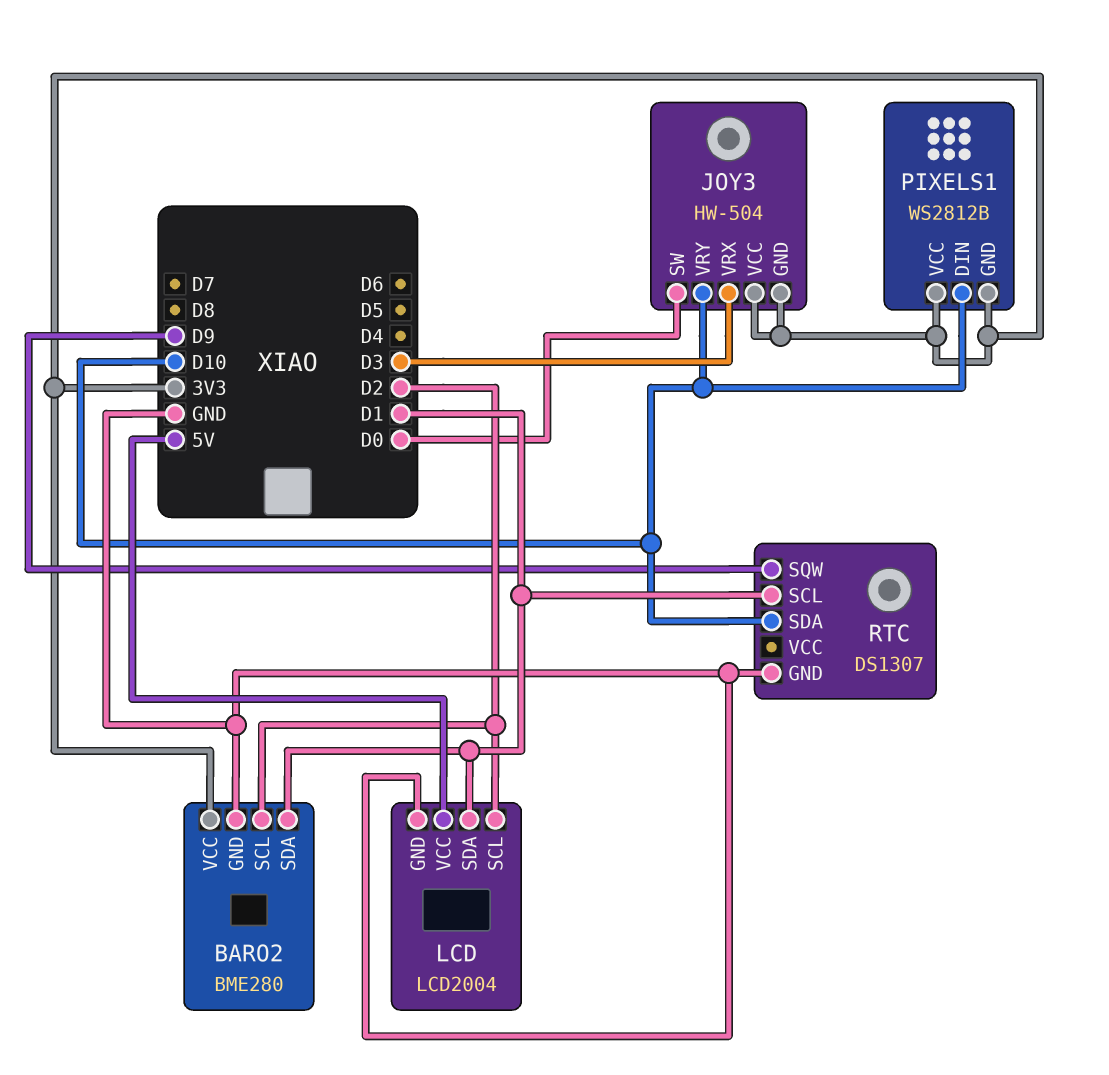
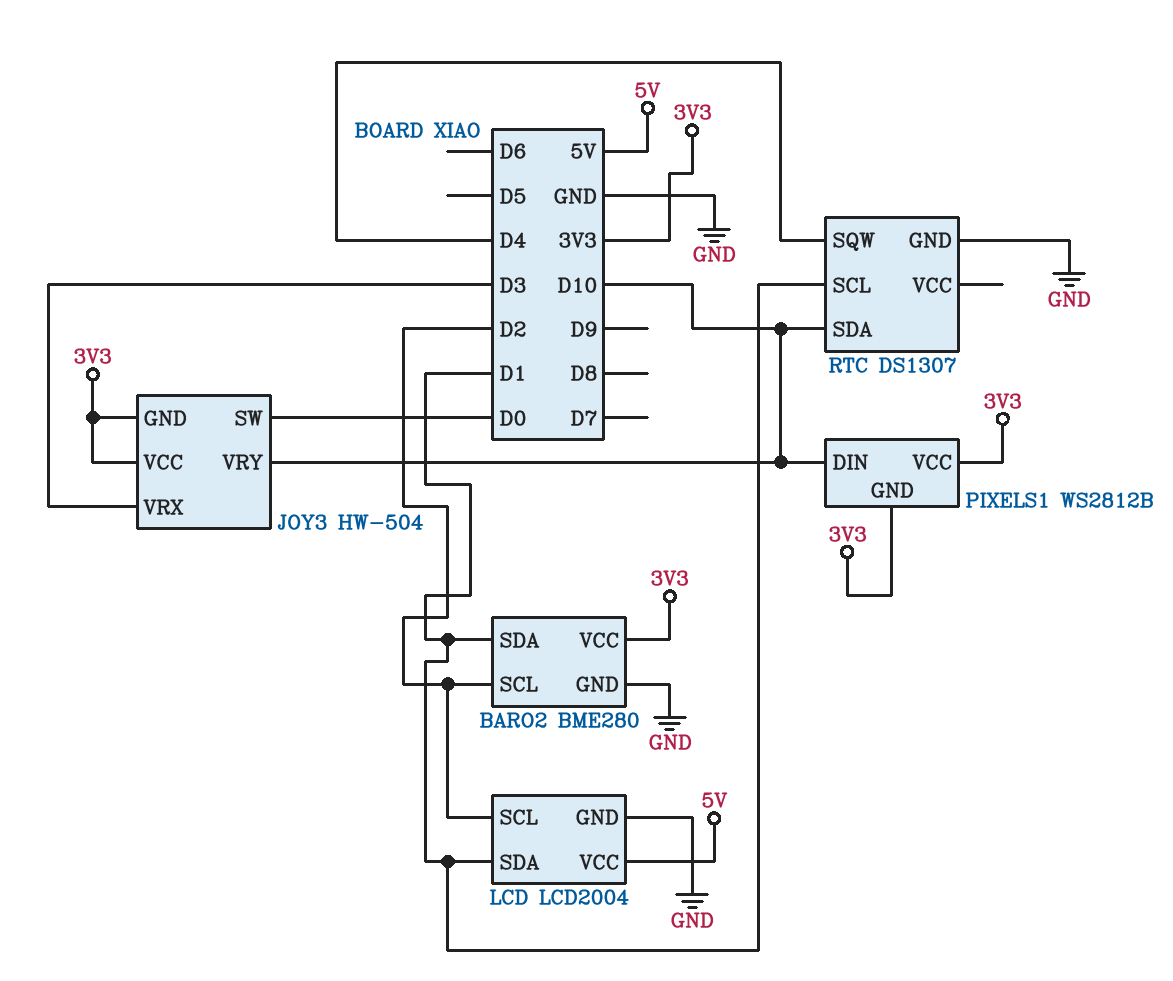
RTC pin SQW: D9 -> D4

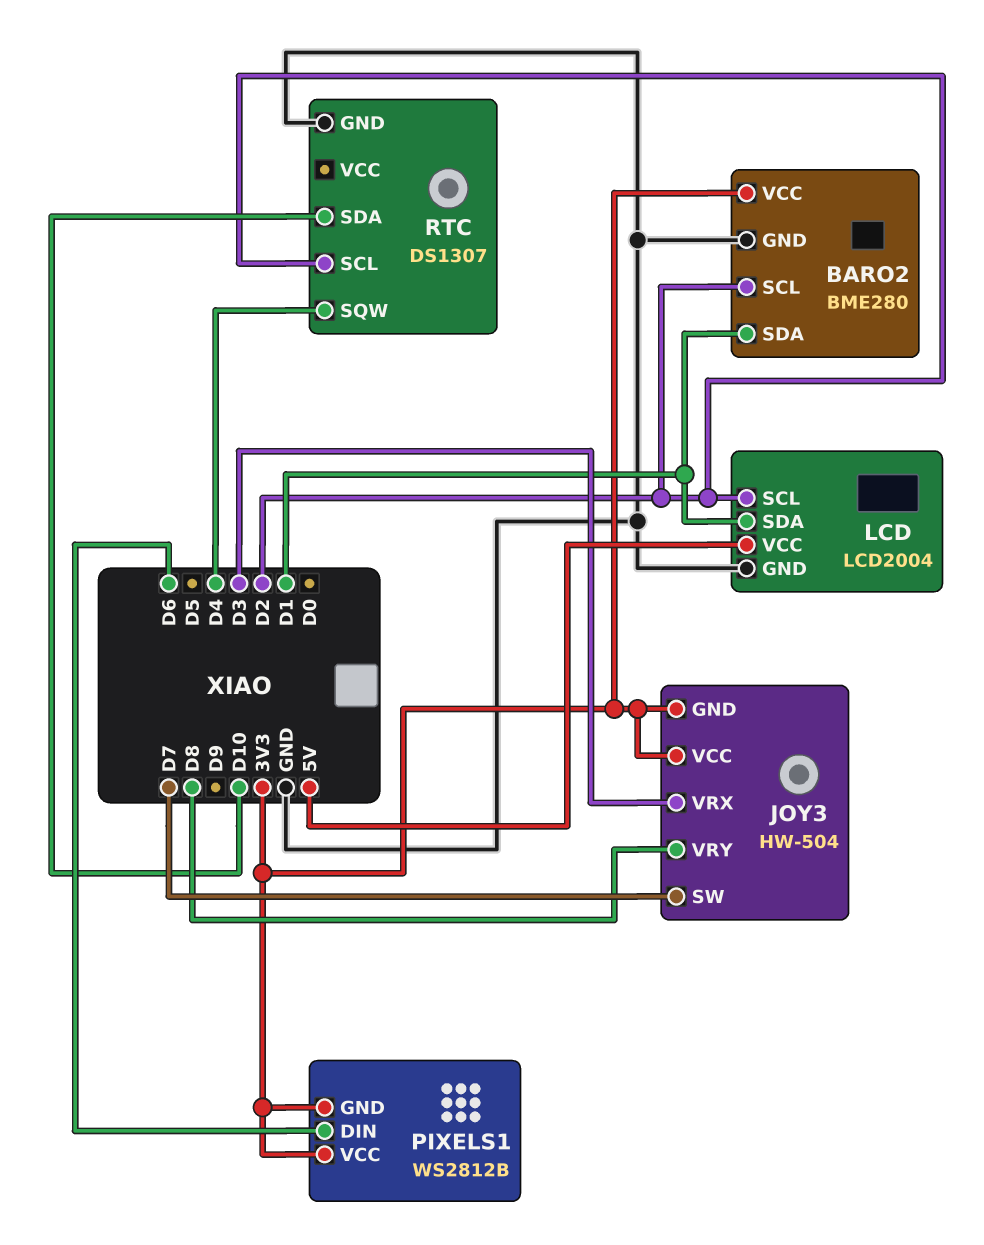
JOY3 pin SW: D0 -> D7
JOY3 pin VRY: D10 -> D8
PIXELS1 pin DIN: D10 -> D6
RTC pin SCL: D1 -> D2

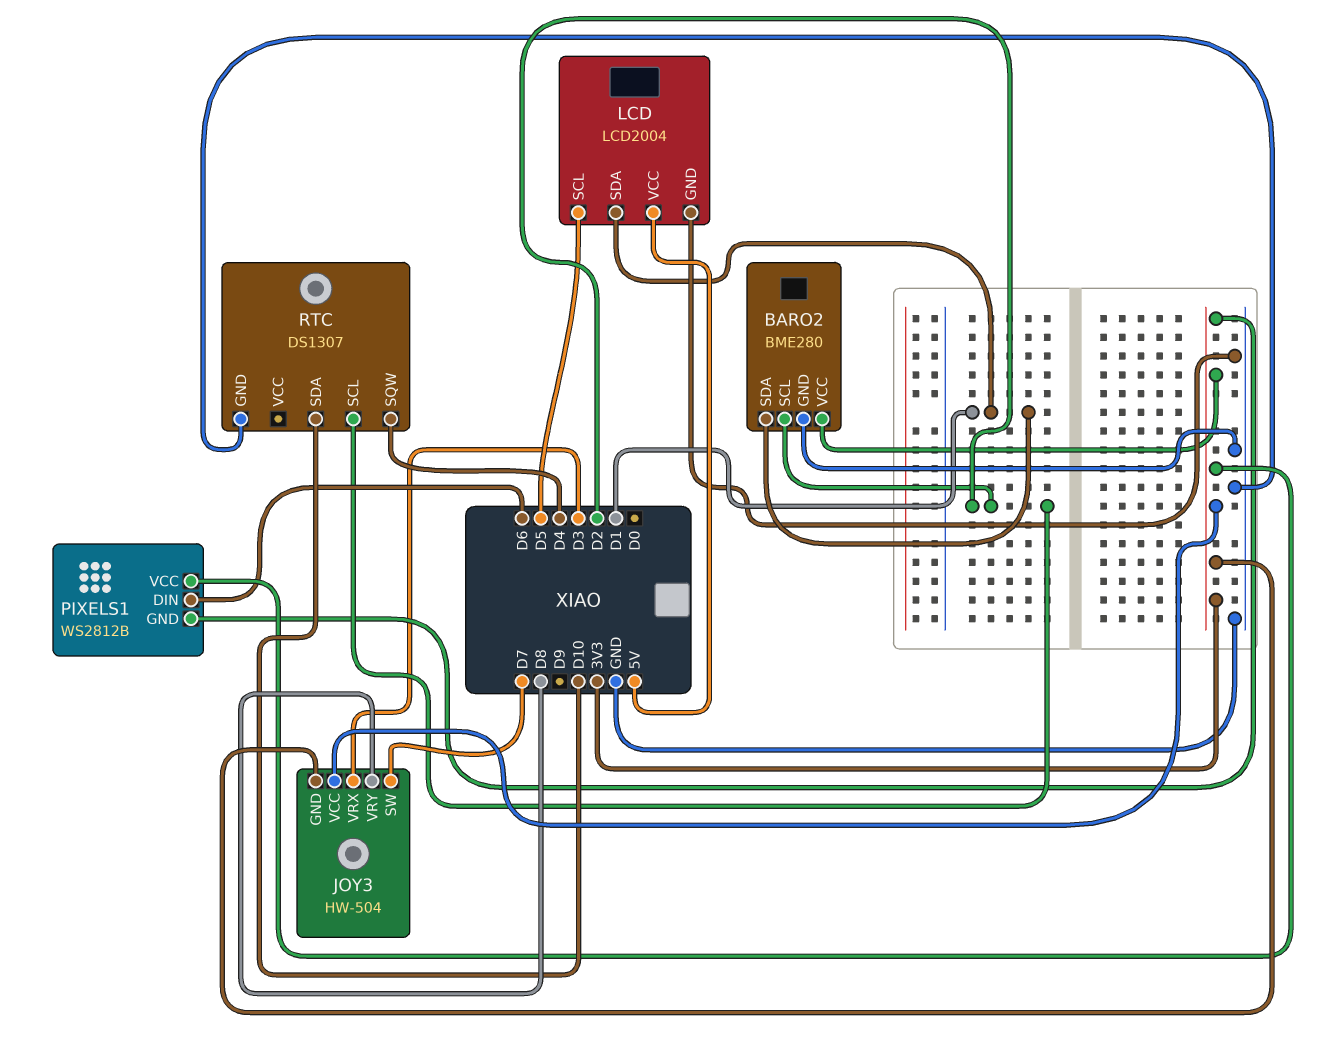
LCD pin SCL: D2 -> D5

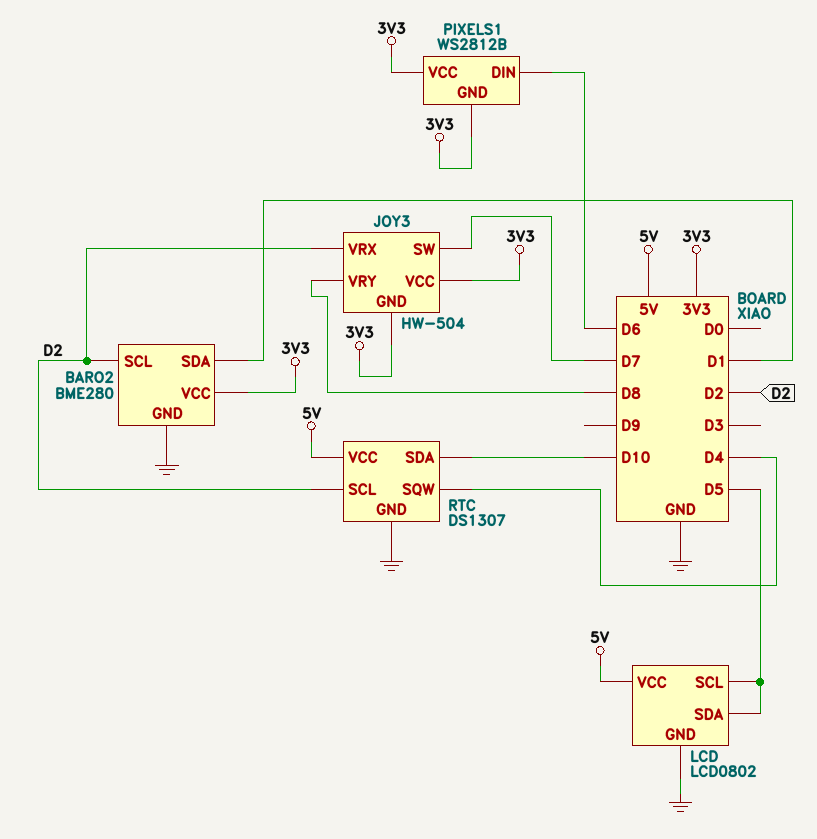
JOY3 pin VRX: D3 -> D2
LCD: LCD2004 -> LCD0802
LCD pin SDA: D1 -> D5
RTC pin VCC: none -> 5V

